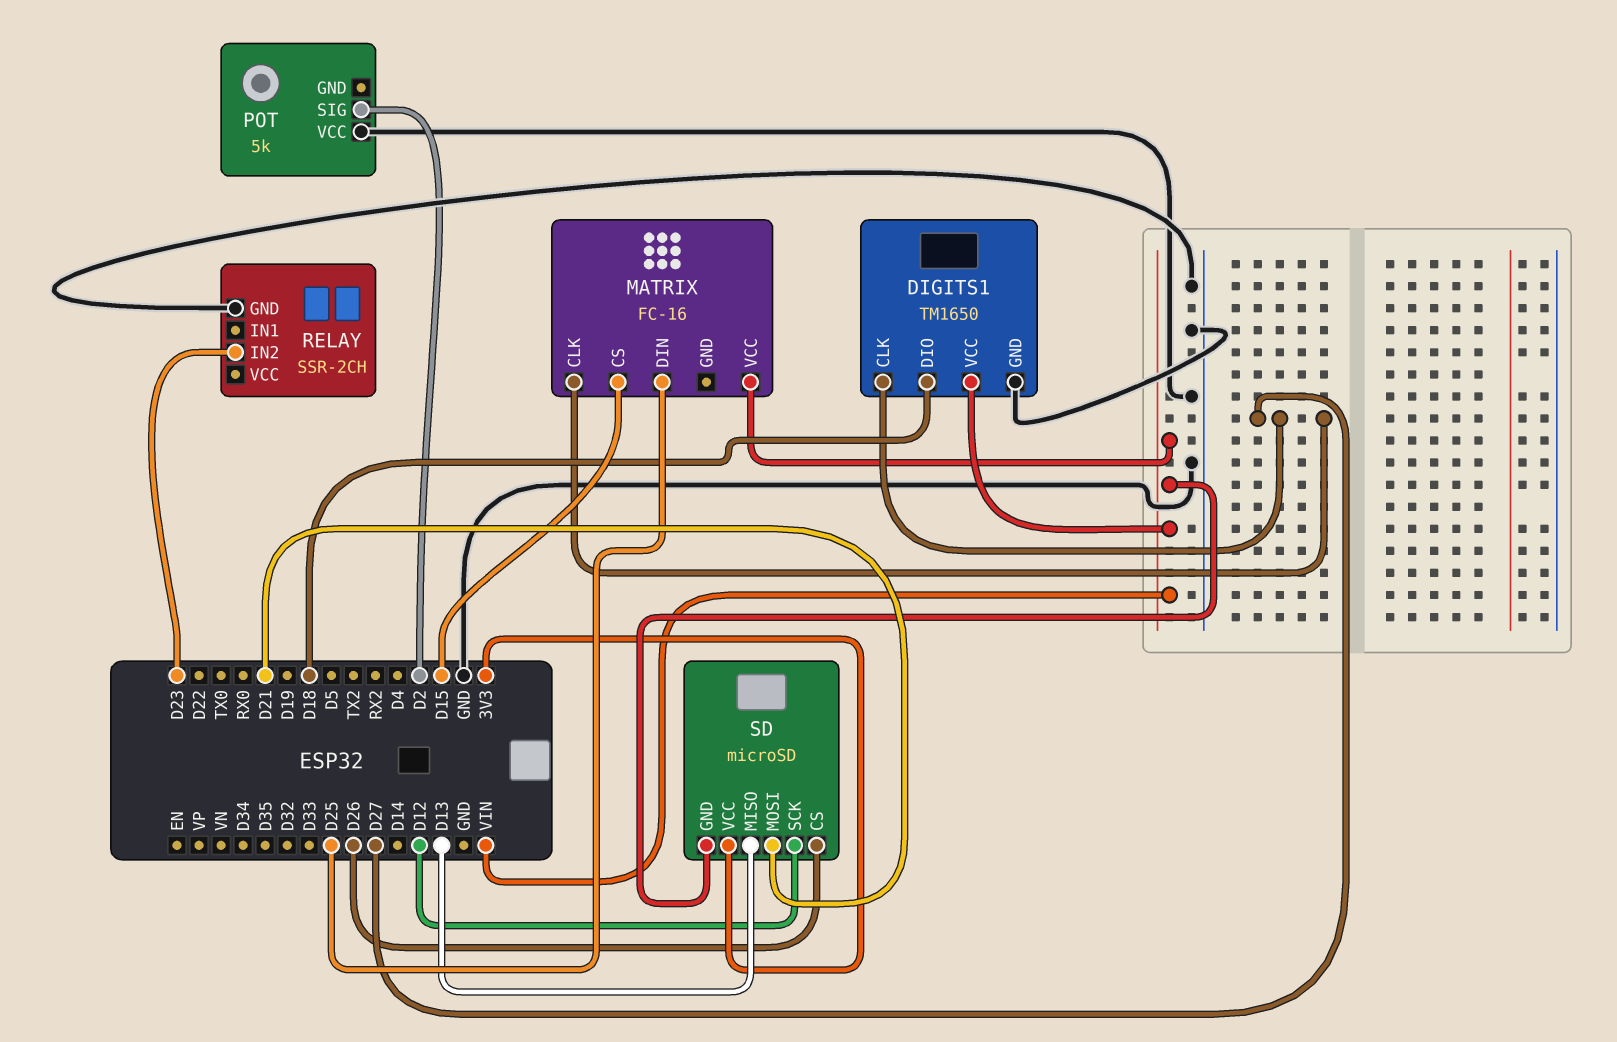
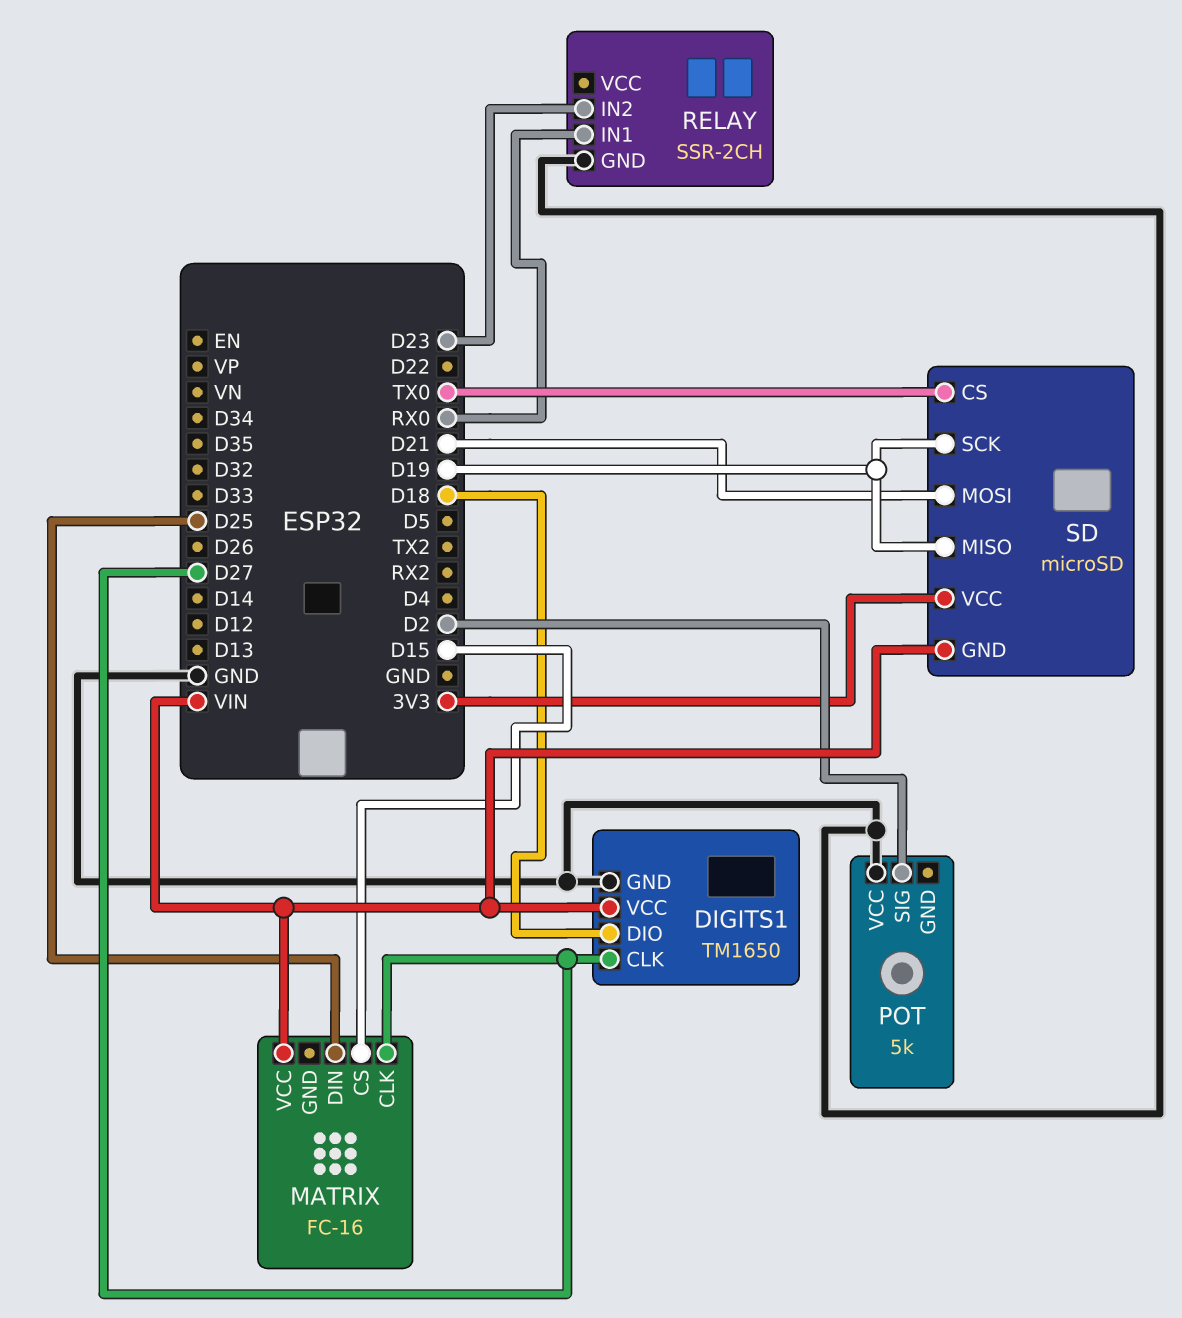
RELAY pin IN1: none -> RX0
SD pin CS: D26 -> TX0
SD pin MISO: D13 -> D19
SD pin SCK: D12 -> D19

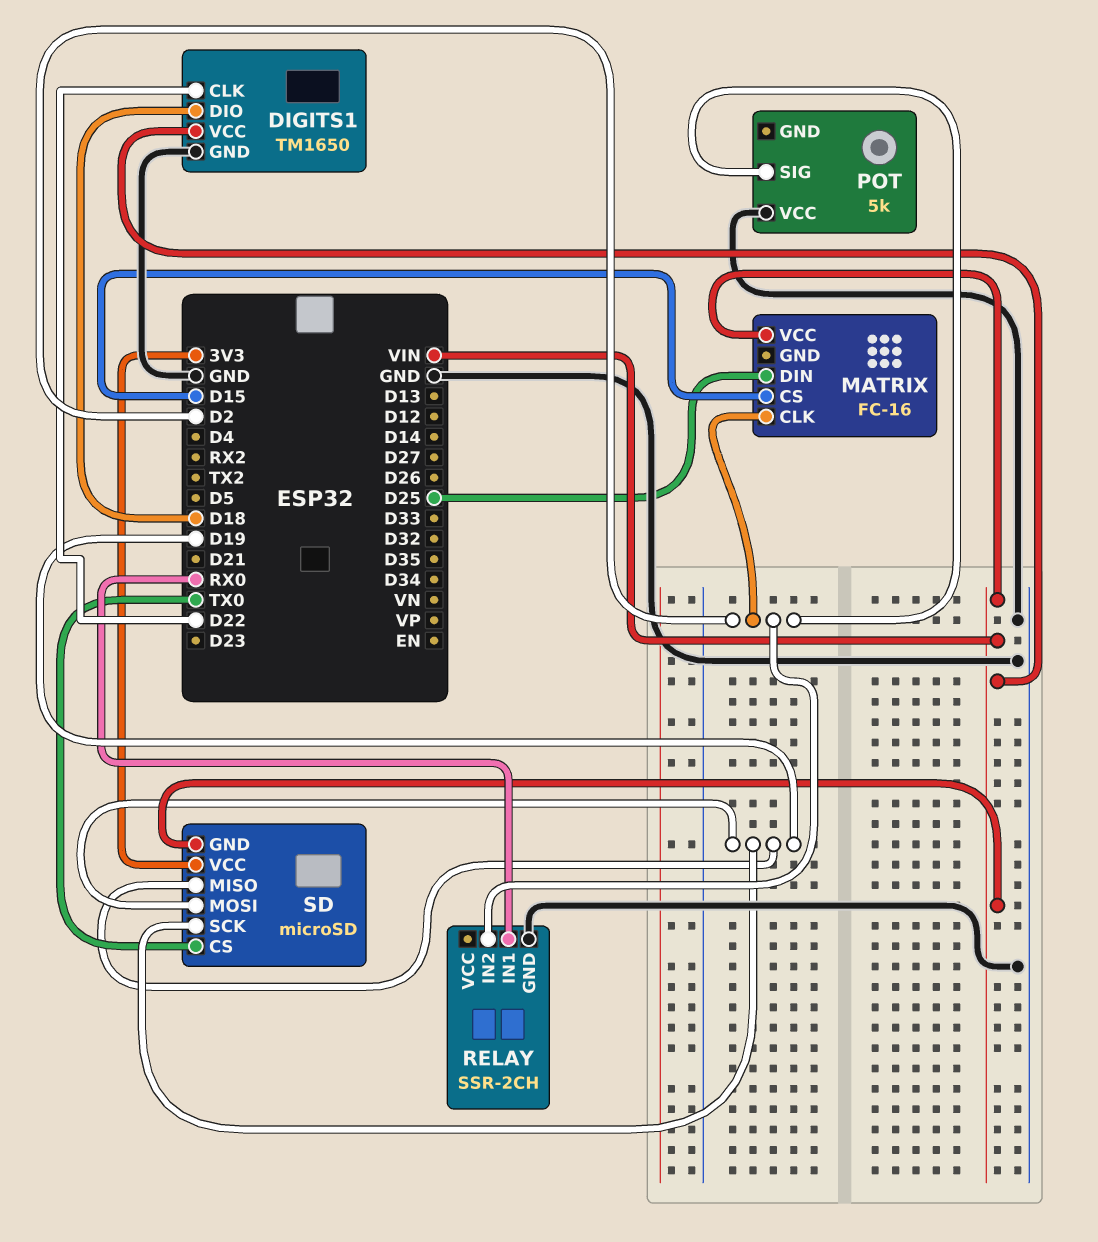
DIGITS1 pin CLK: D27 -> D22
MATRIX pin CLK: D27 -> D2
RELAY pin IN2: D23 -> D2
SD pin MOSI: D21 -> D19

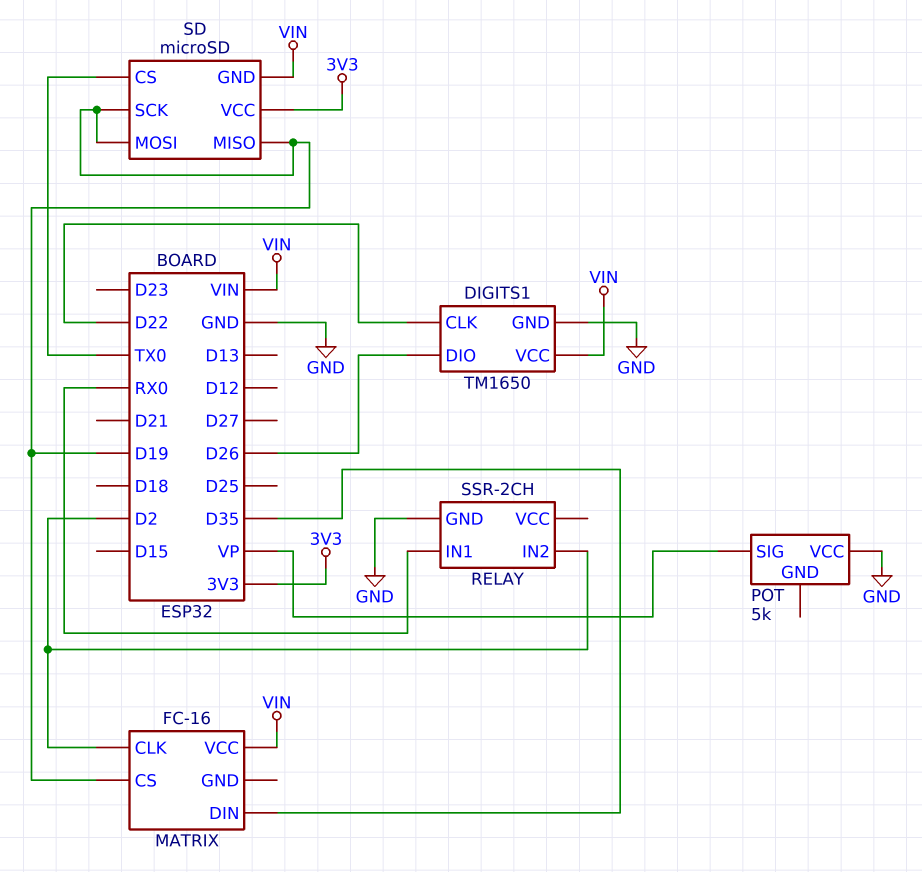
DIGITS1 pin DIO: D18 -> D26
MATRIX pin CS: D15 -> D19
MATRIX pin DIN: D25 -> D35
POT pin SIG: D2 -> VP

